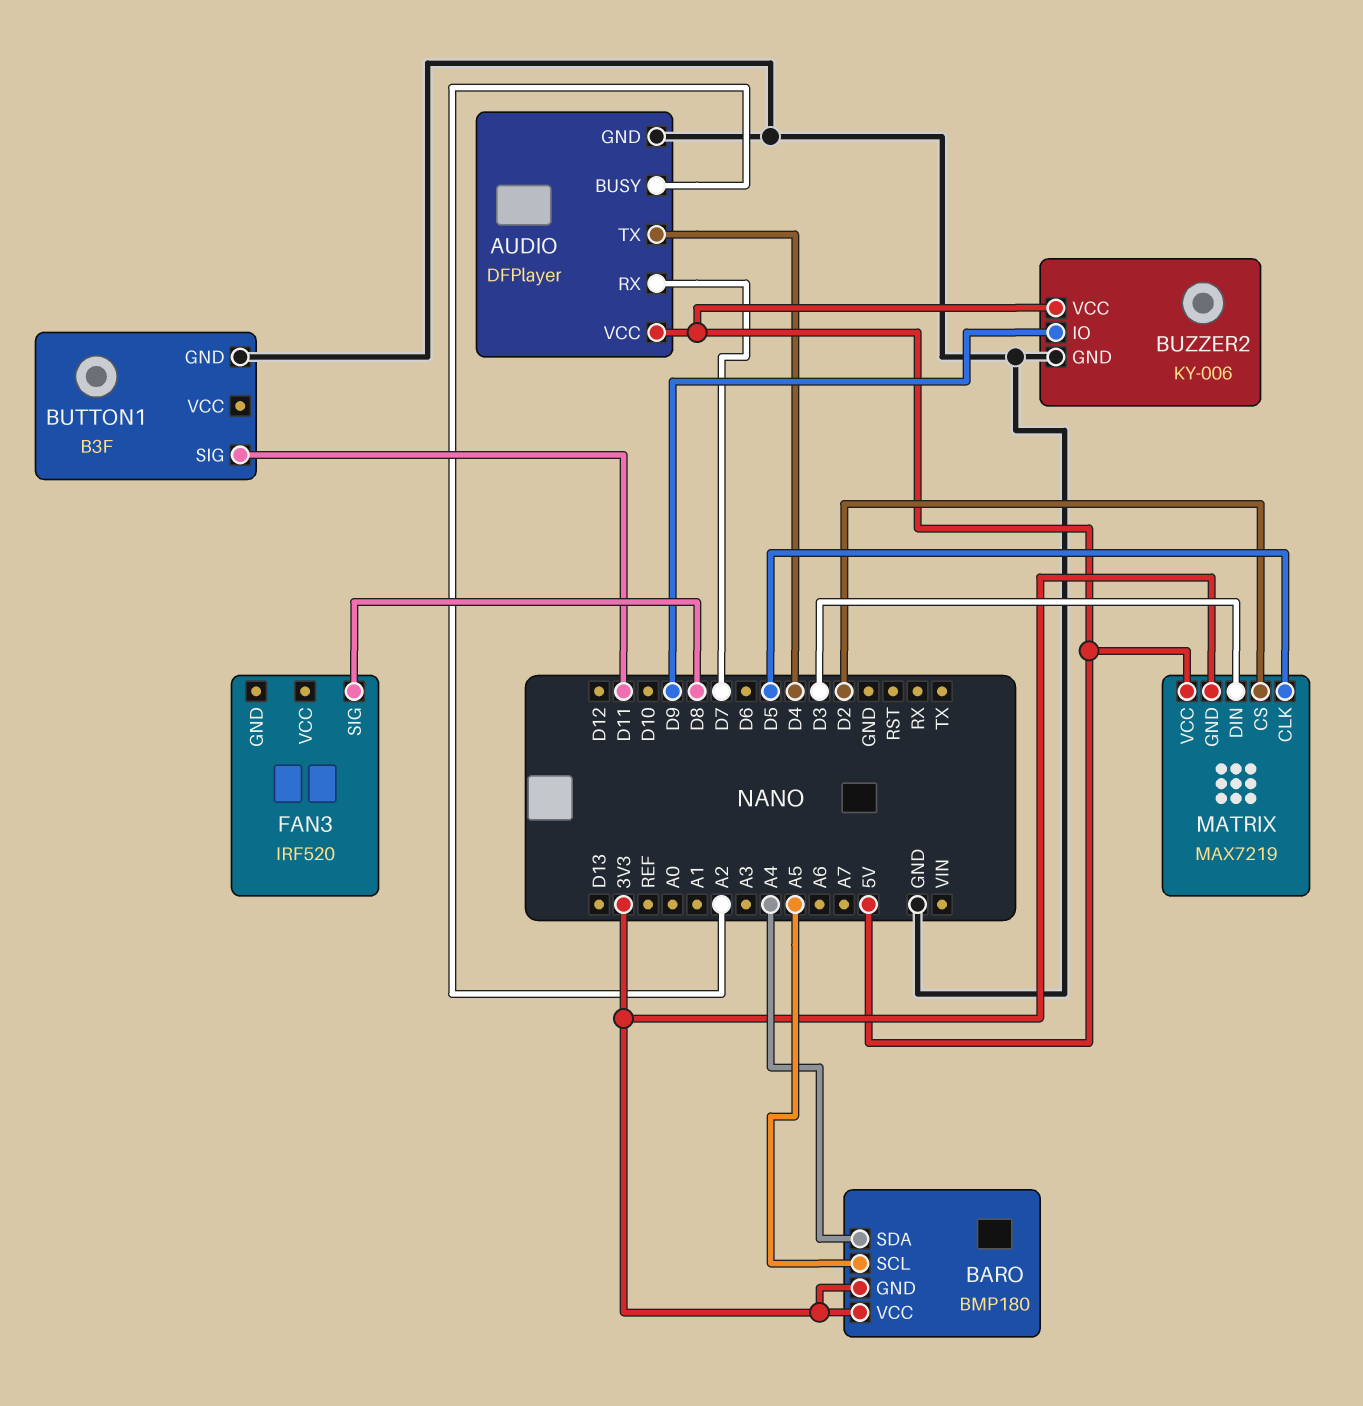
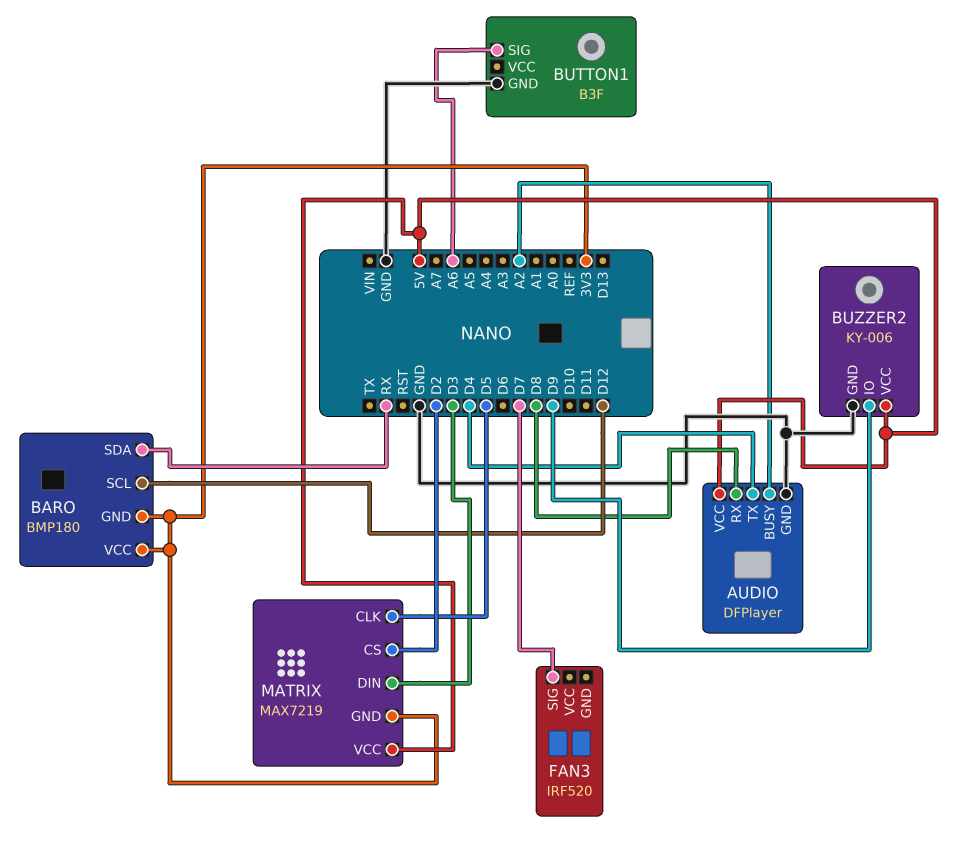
AUDIO pin RX: D7 -> D8
BARO pin SCL: A5 -> D12
BARO pin SDA: A4 -> RX
BUTTON1 pin SIG: D11 -> A6
FAN3 pin SIG: D8 -> D7

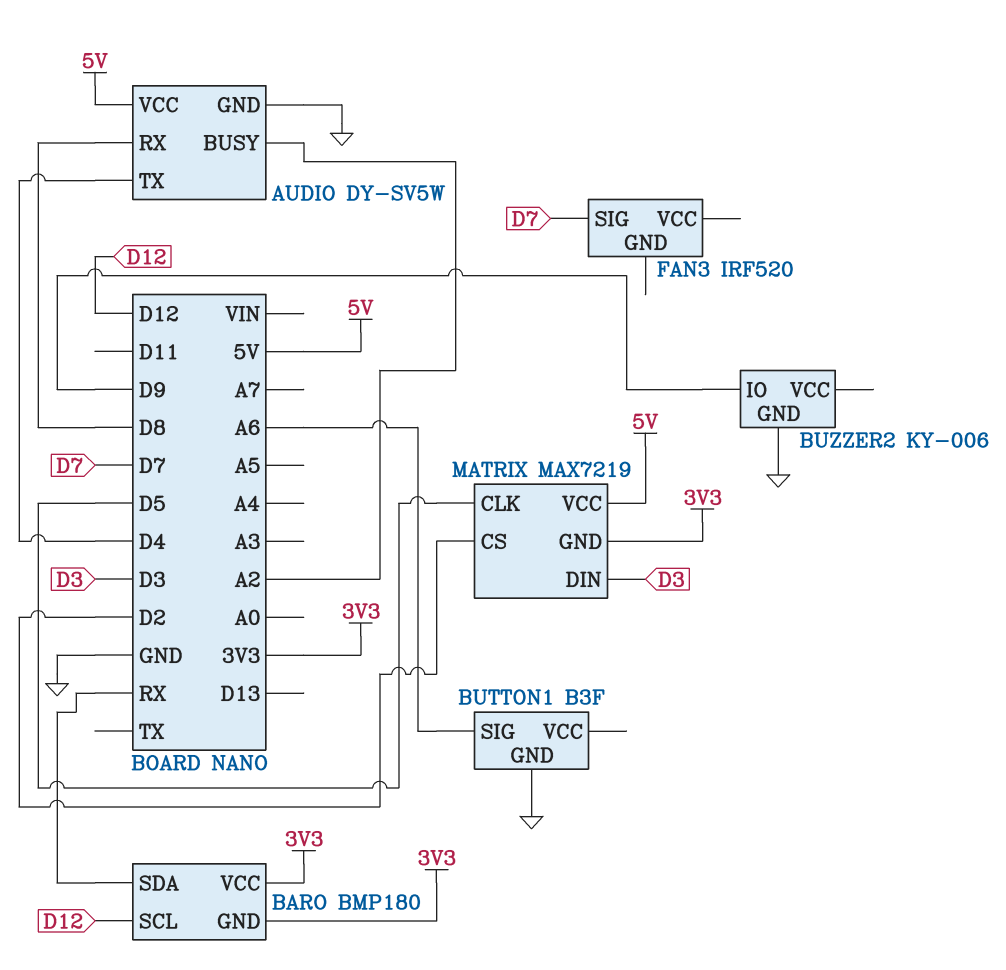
AUDIO: DFPlayer -> DY-SV5W
BUZZER2 pin VCC: 5V -> none

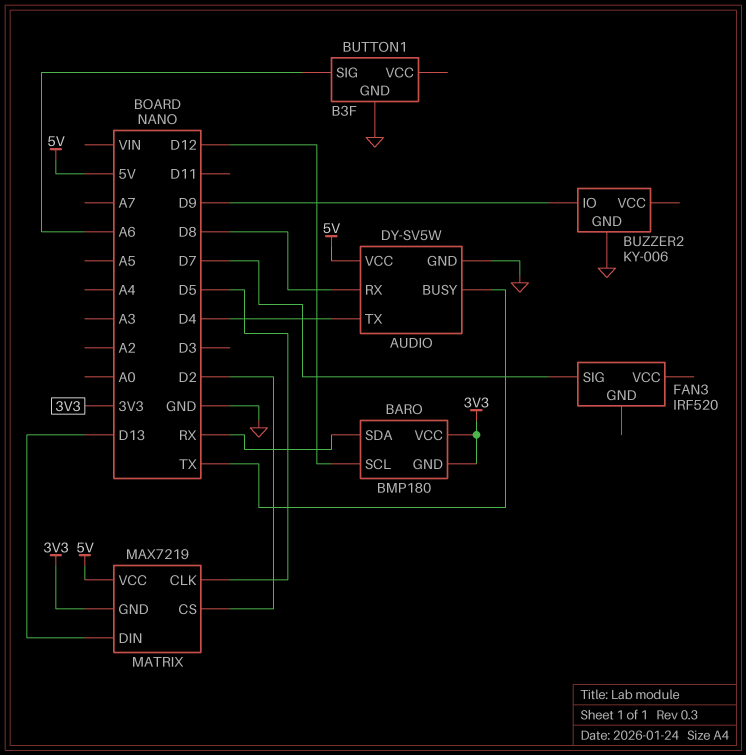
AUDIO pin BUSY: A2 -> TX
MATRIX pin DIN: D3 -> D13

